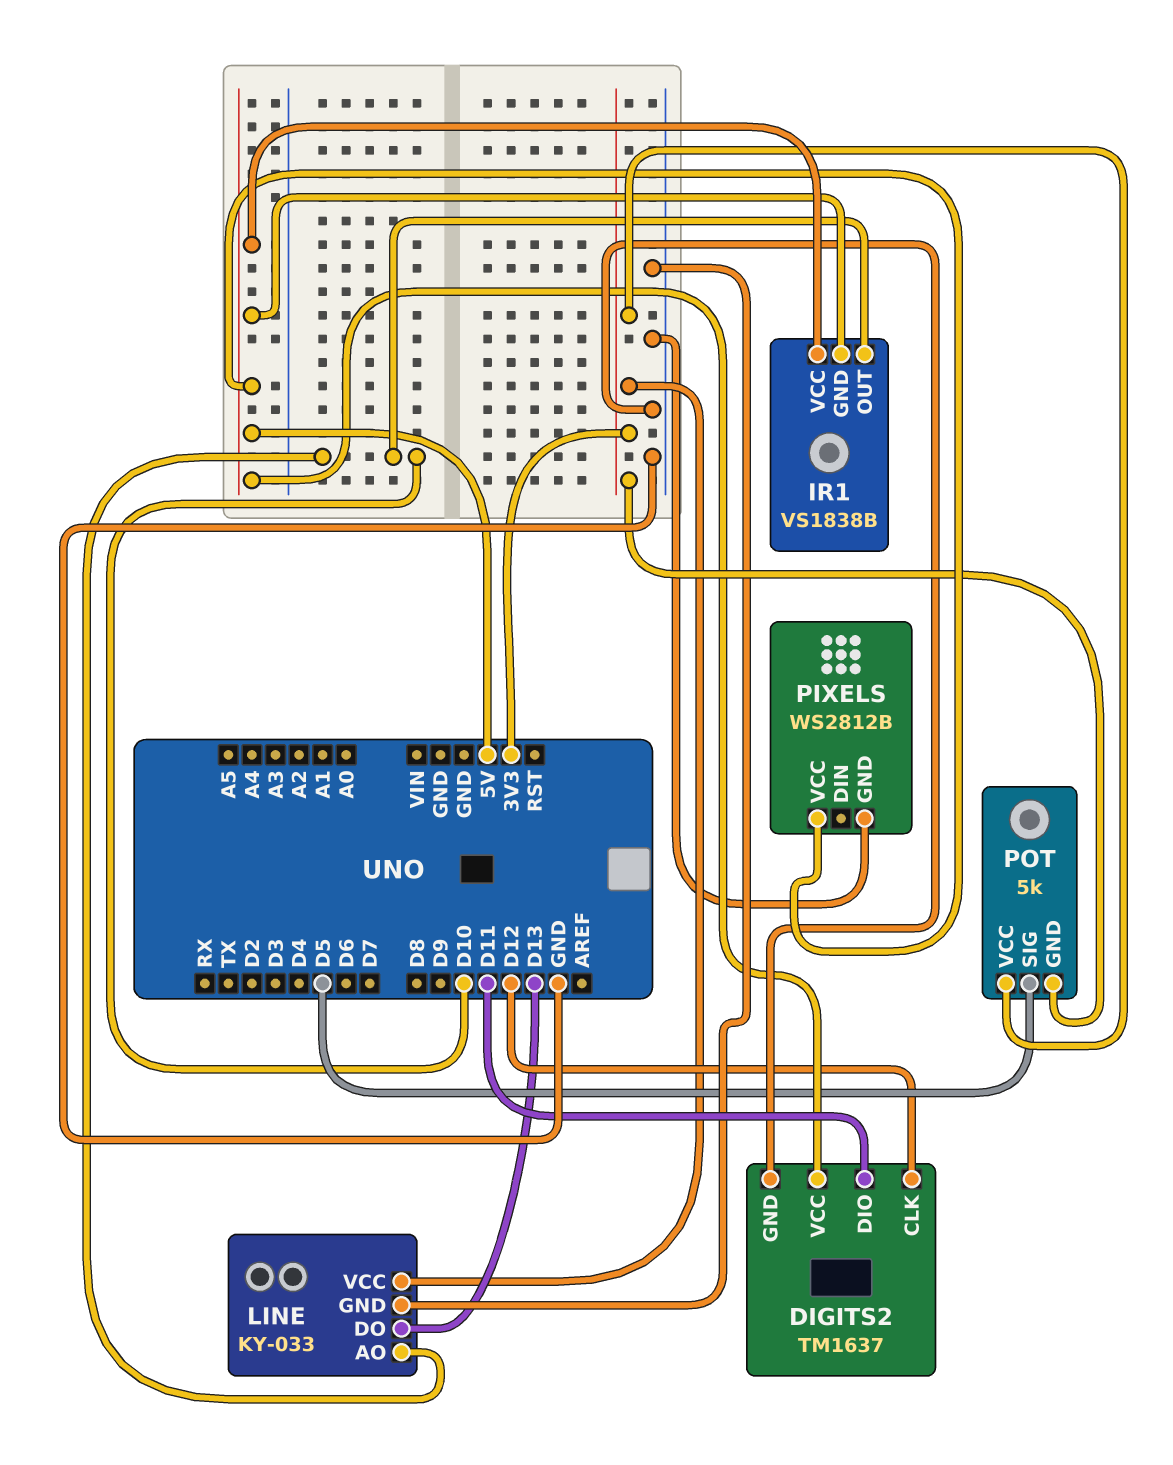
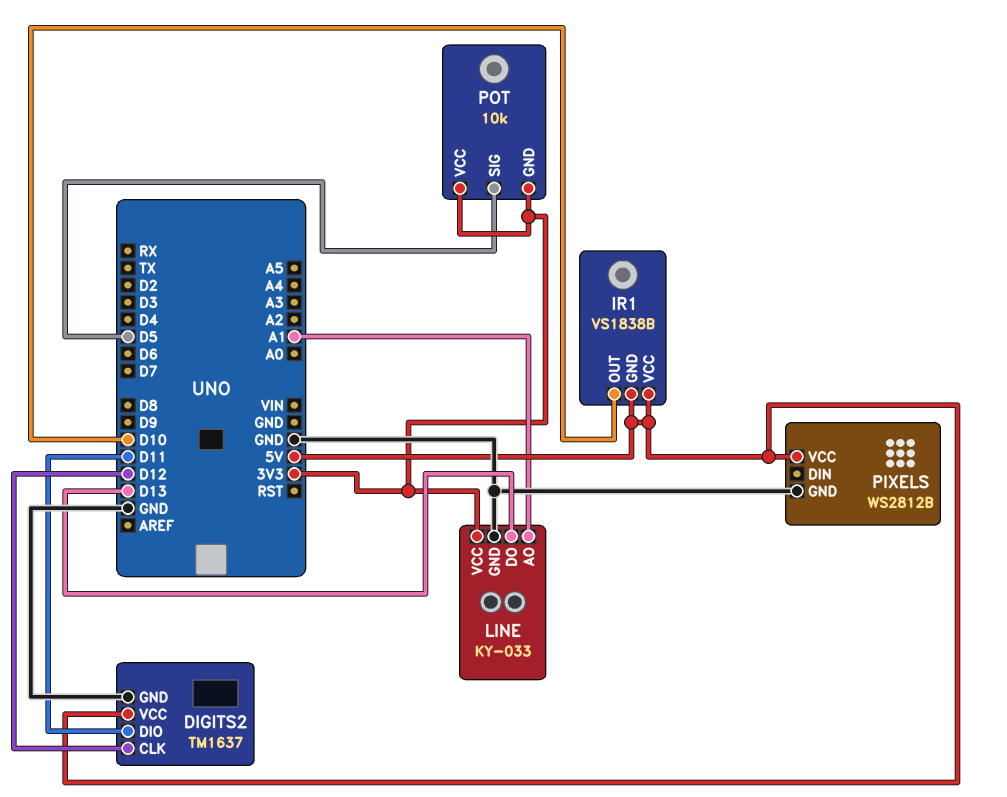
LINE pin AO: D10 -> A1
POT: 5k -> 10k

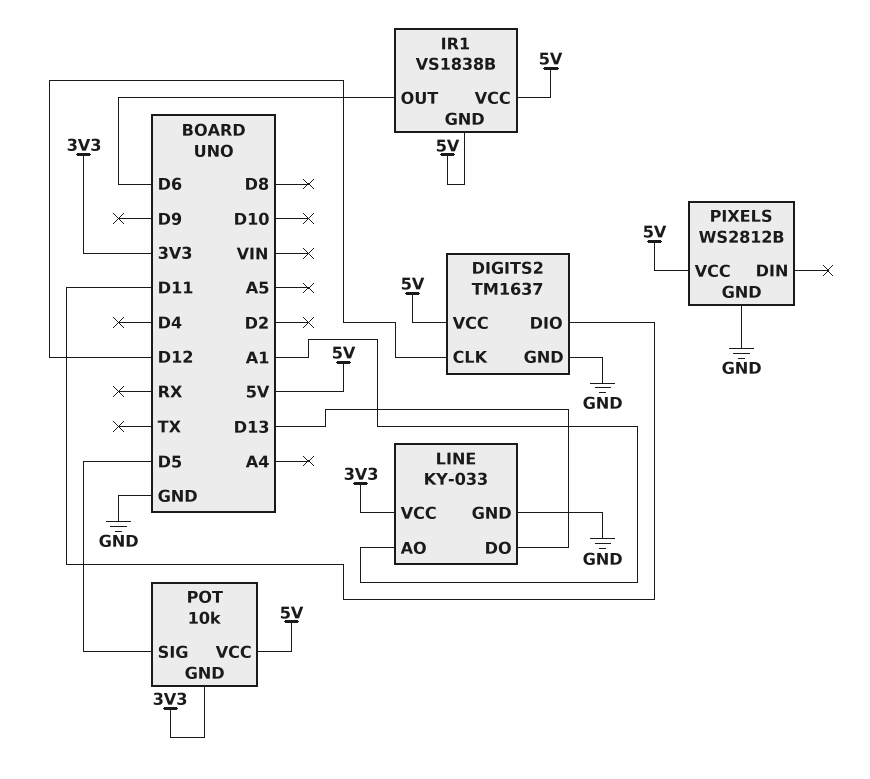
IR1 pin OUT: D10 -> D6
POT pin VCC: 3V3 -> 5V

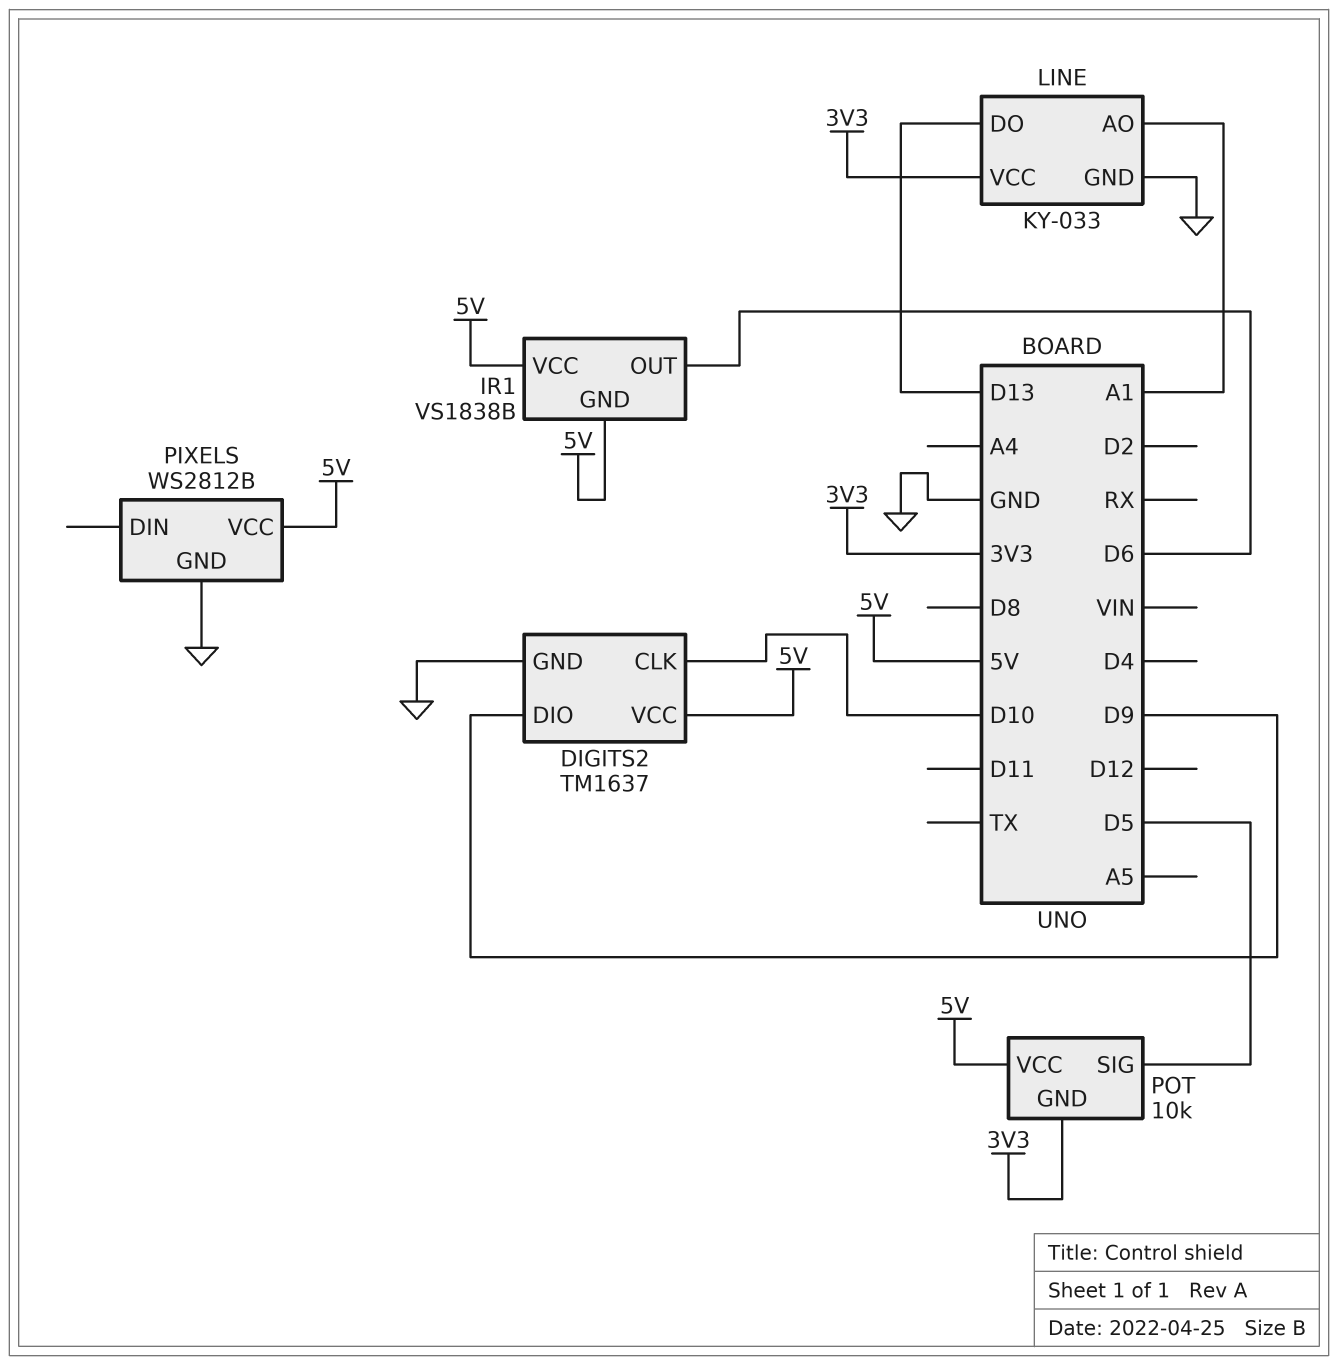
DIGITS2 pin CLK: D12 -> D10
DIGITS2 pin DIO: D11 -> D9

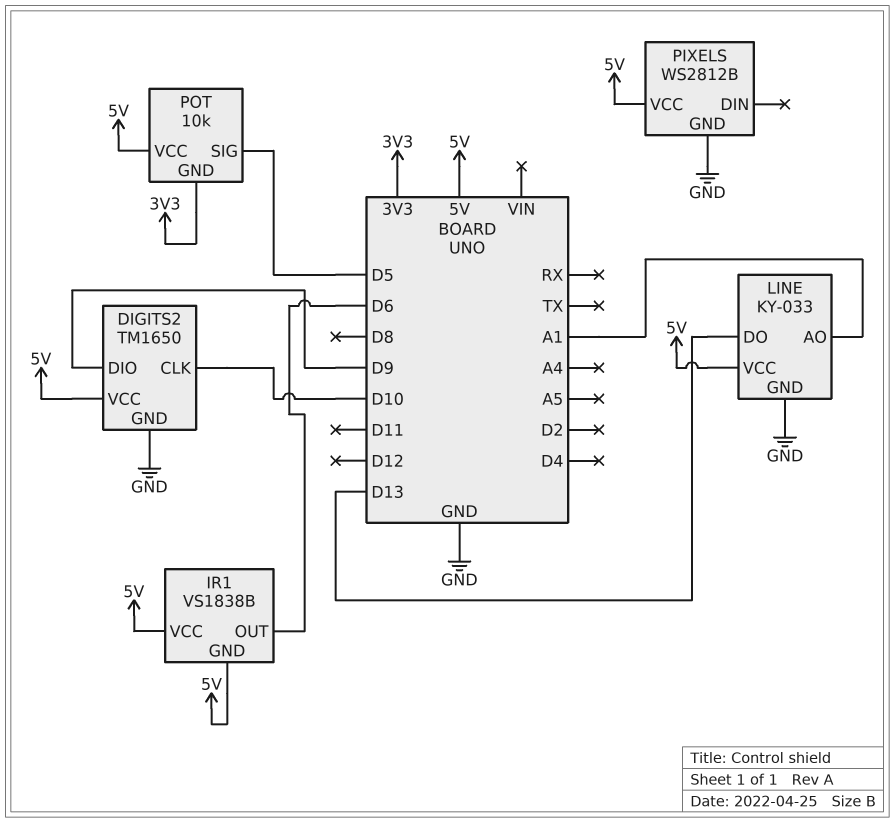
DIGITS2: TM1637 -> TM1650
LINE pin VCC: 3V3 -> 5V

